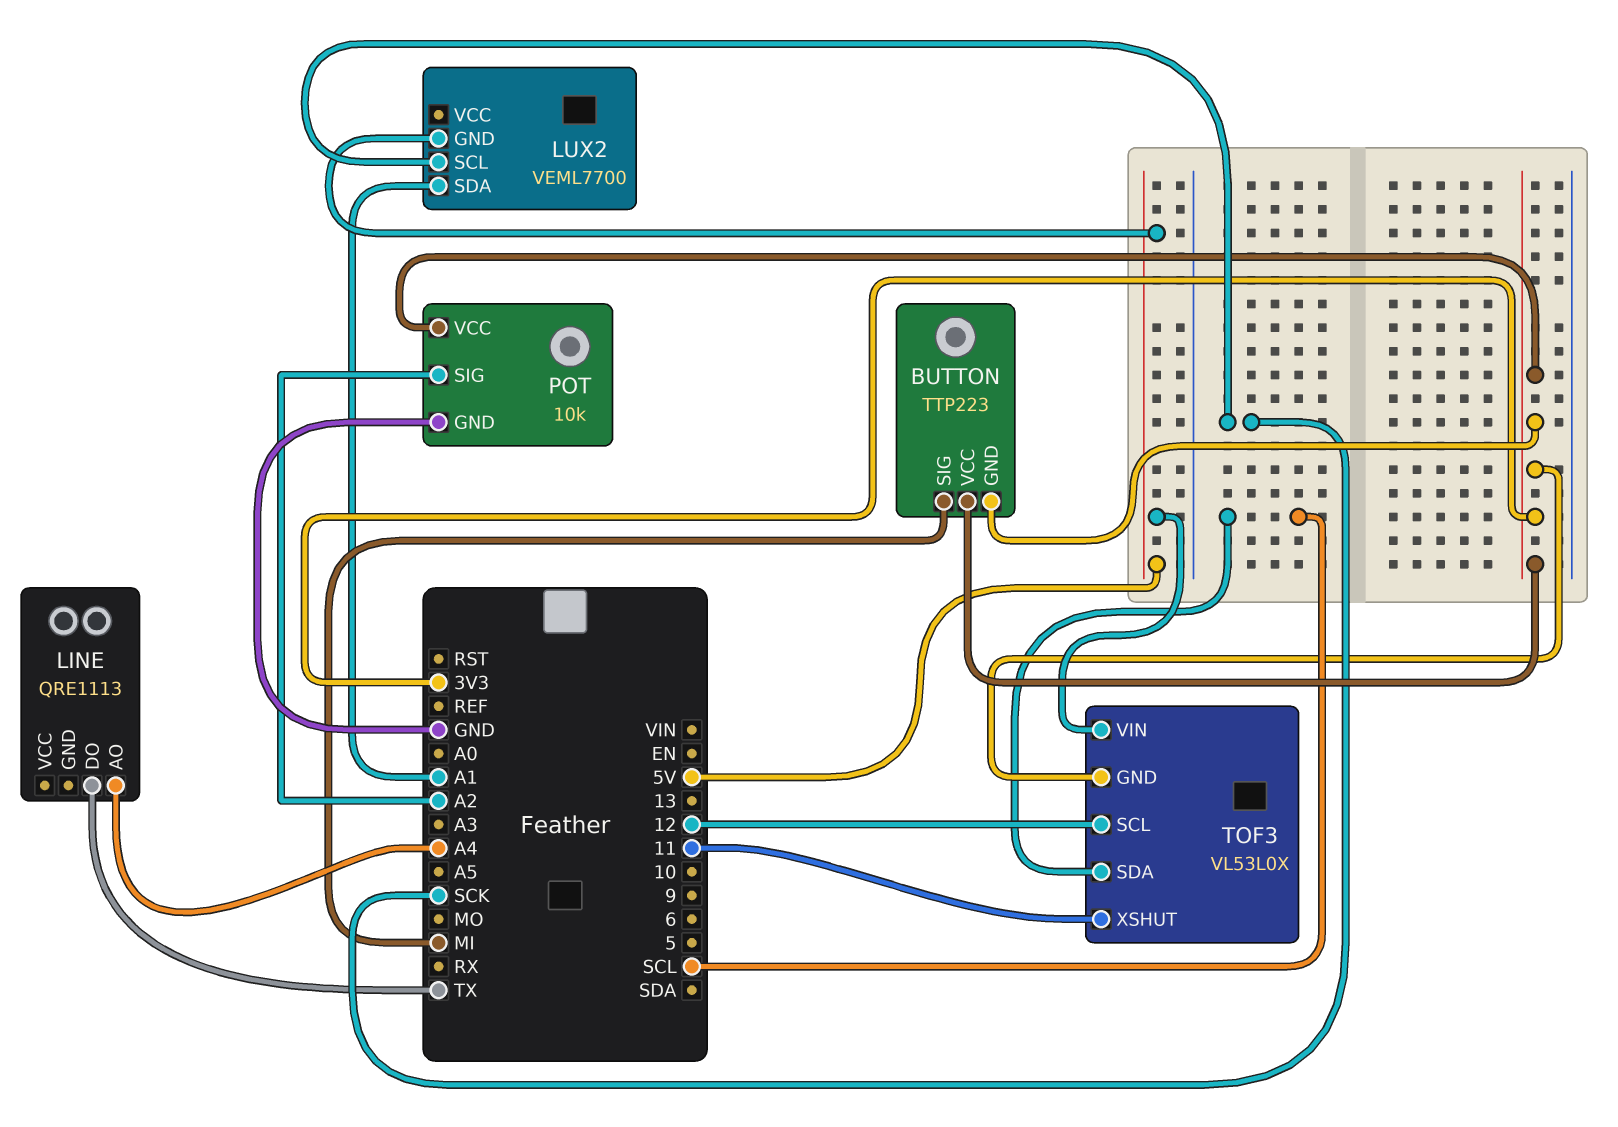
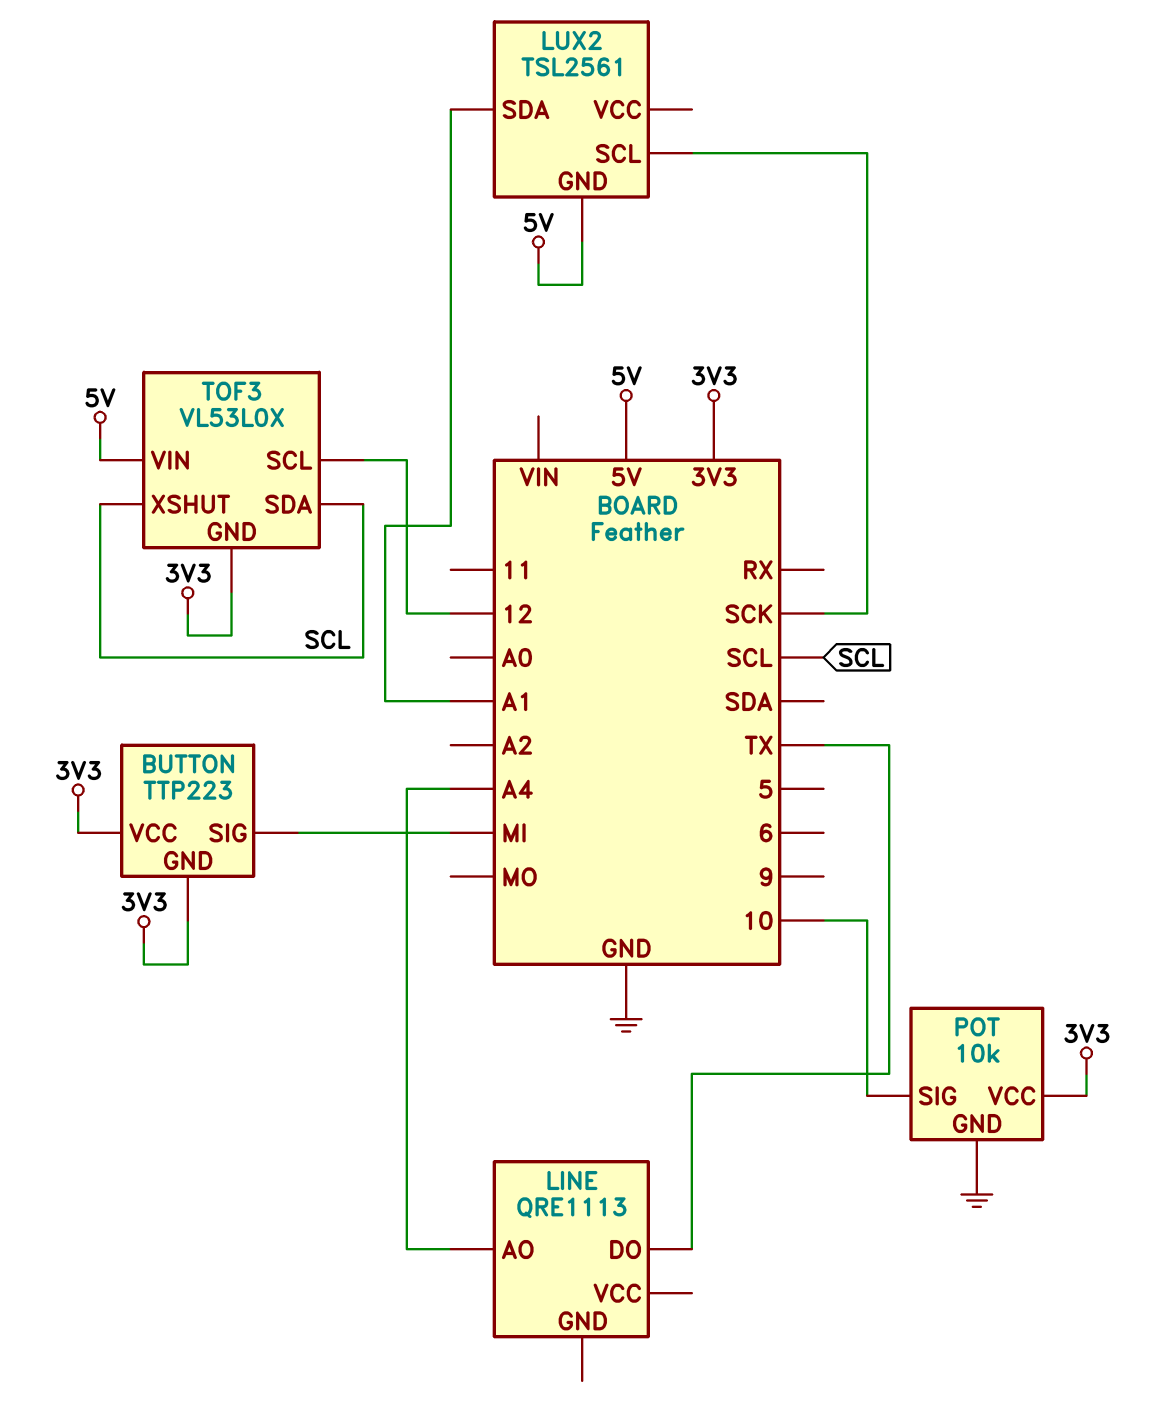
LUX2: VEML7700 -> TSL2561
POT pin SIG: A2 -> 10
TOF3 pin XSHUT: 11 -> SCL

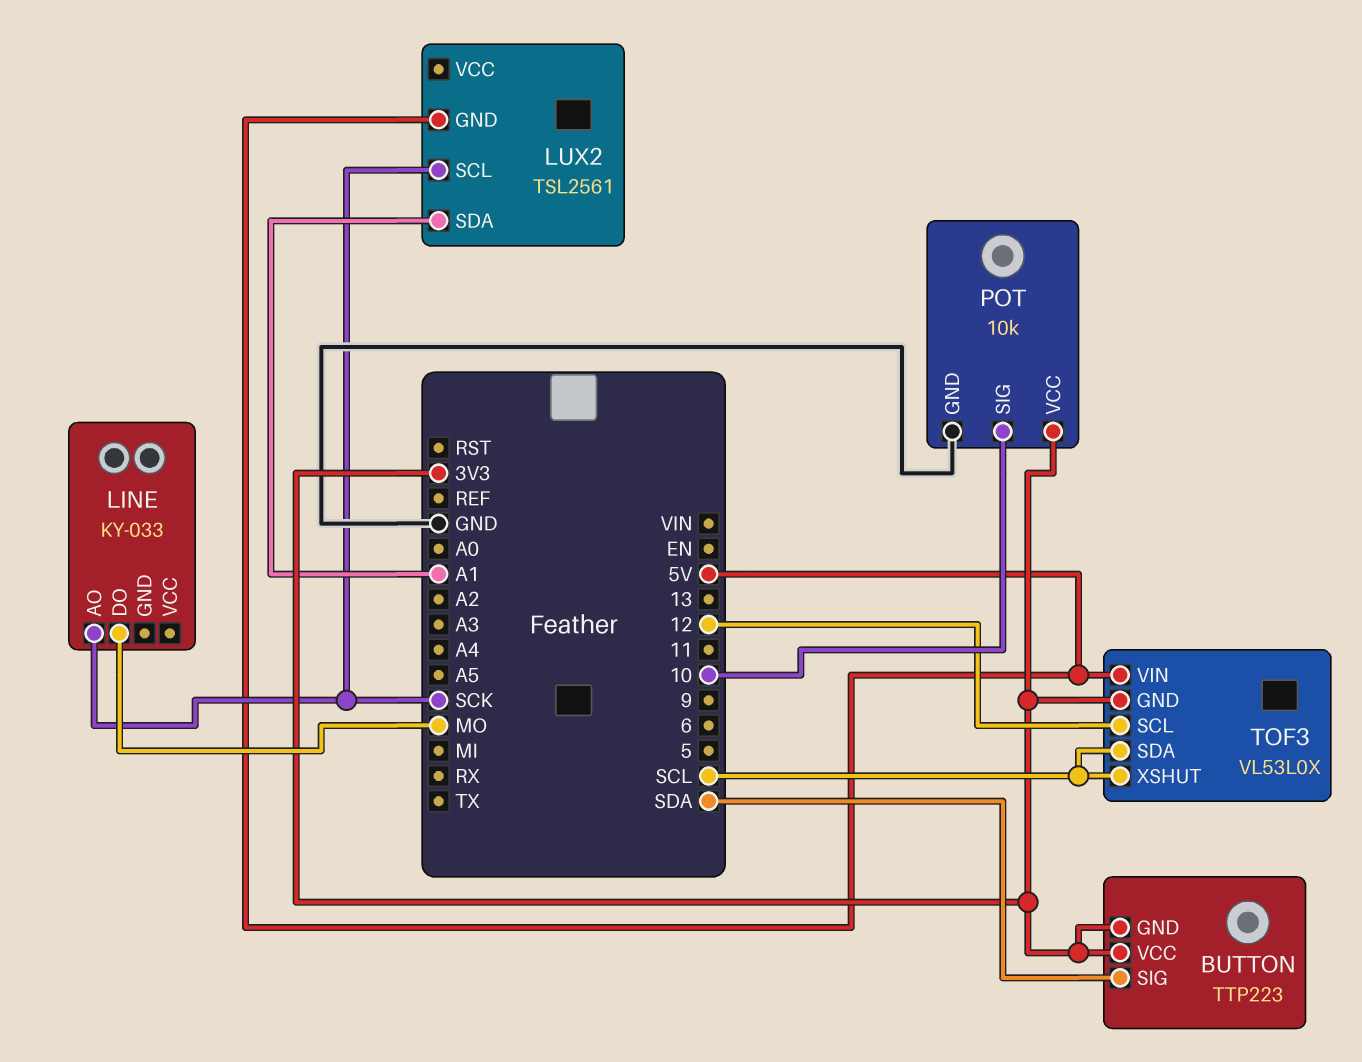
BUTTON pin SIG: MI -> SDA
LINE: QRE1113 -> KY-033
LINE pin AO: A4 -> SCK
LINE pin DO: TX -> MO

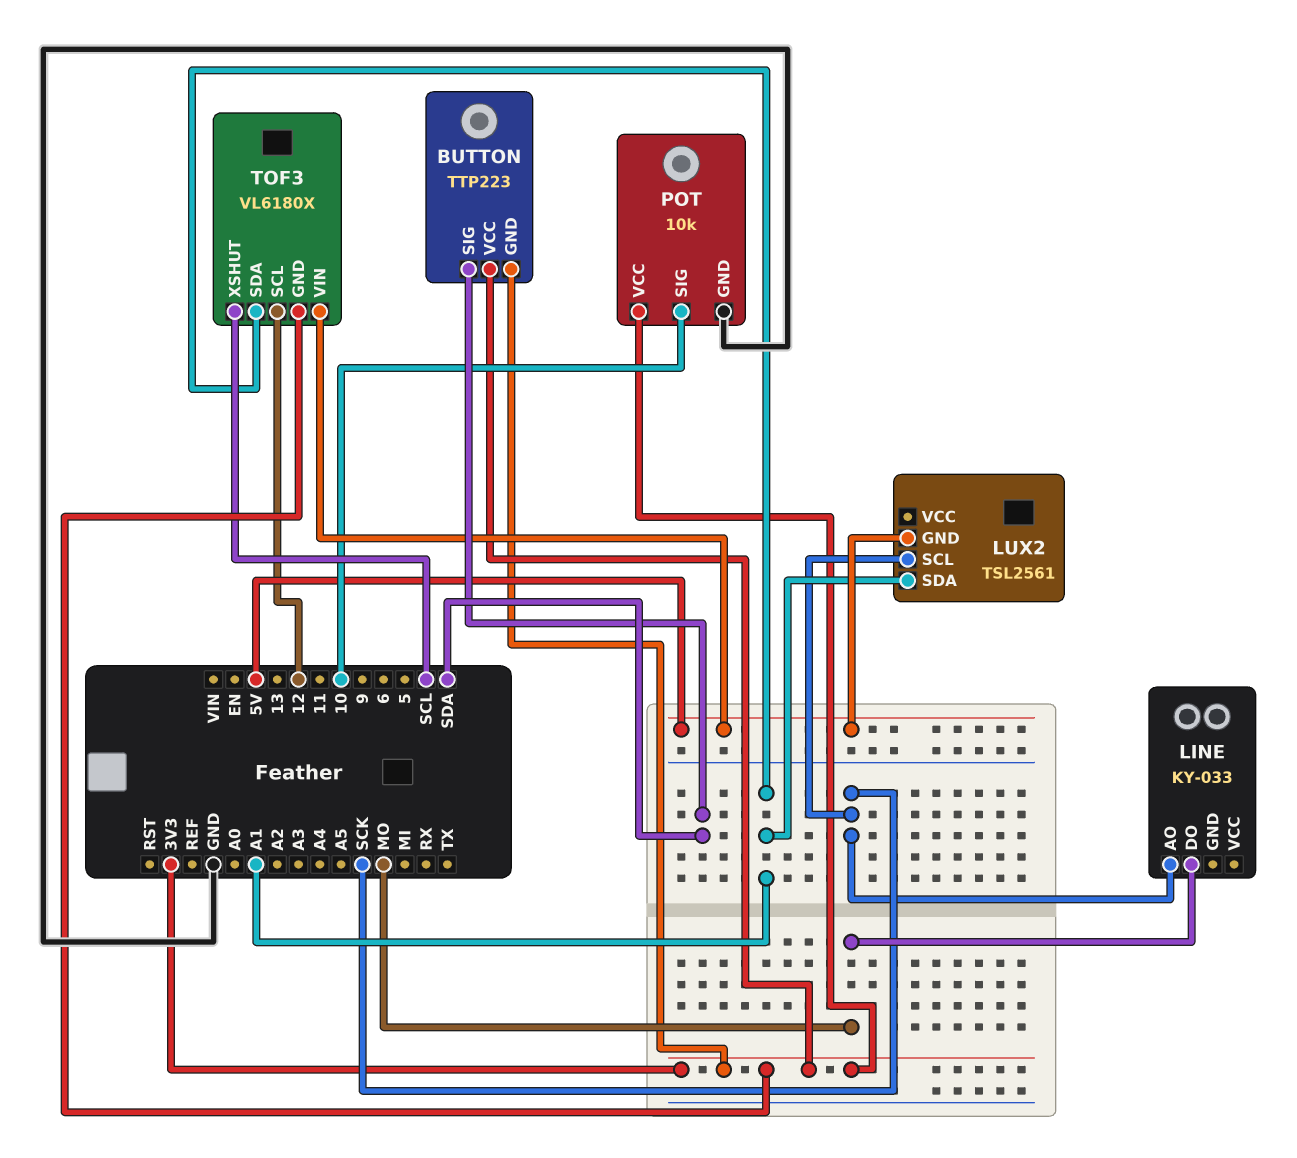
TOF3: VL53L0X -> VL6180X
TOF3 pin SDA: SCL -> A1

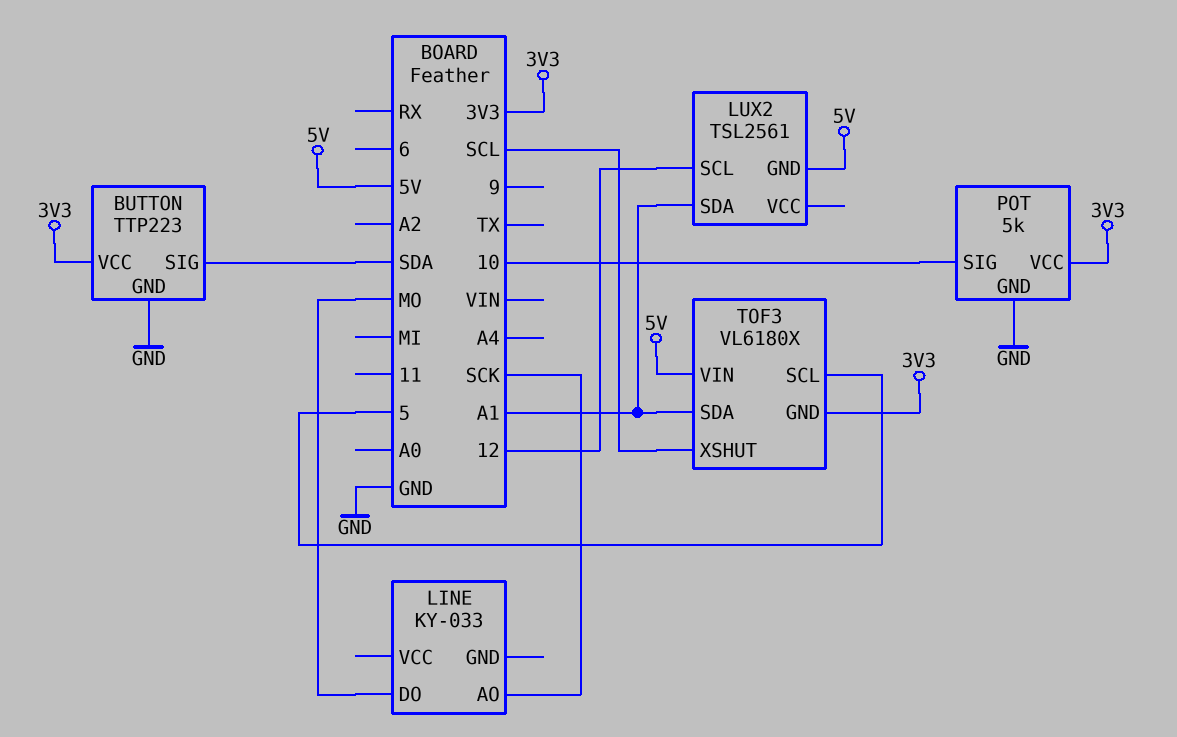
BUTTON pin GND: 3V3 -> GND
LUX2 pin SCL: SCK -> 12
POT: 10k -> 5k
TOF3 pin SCL: 12 -> 5

